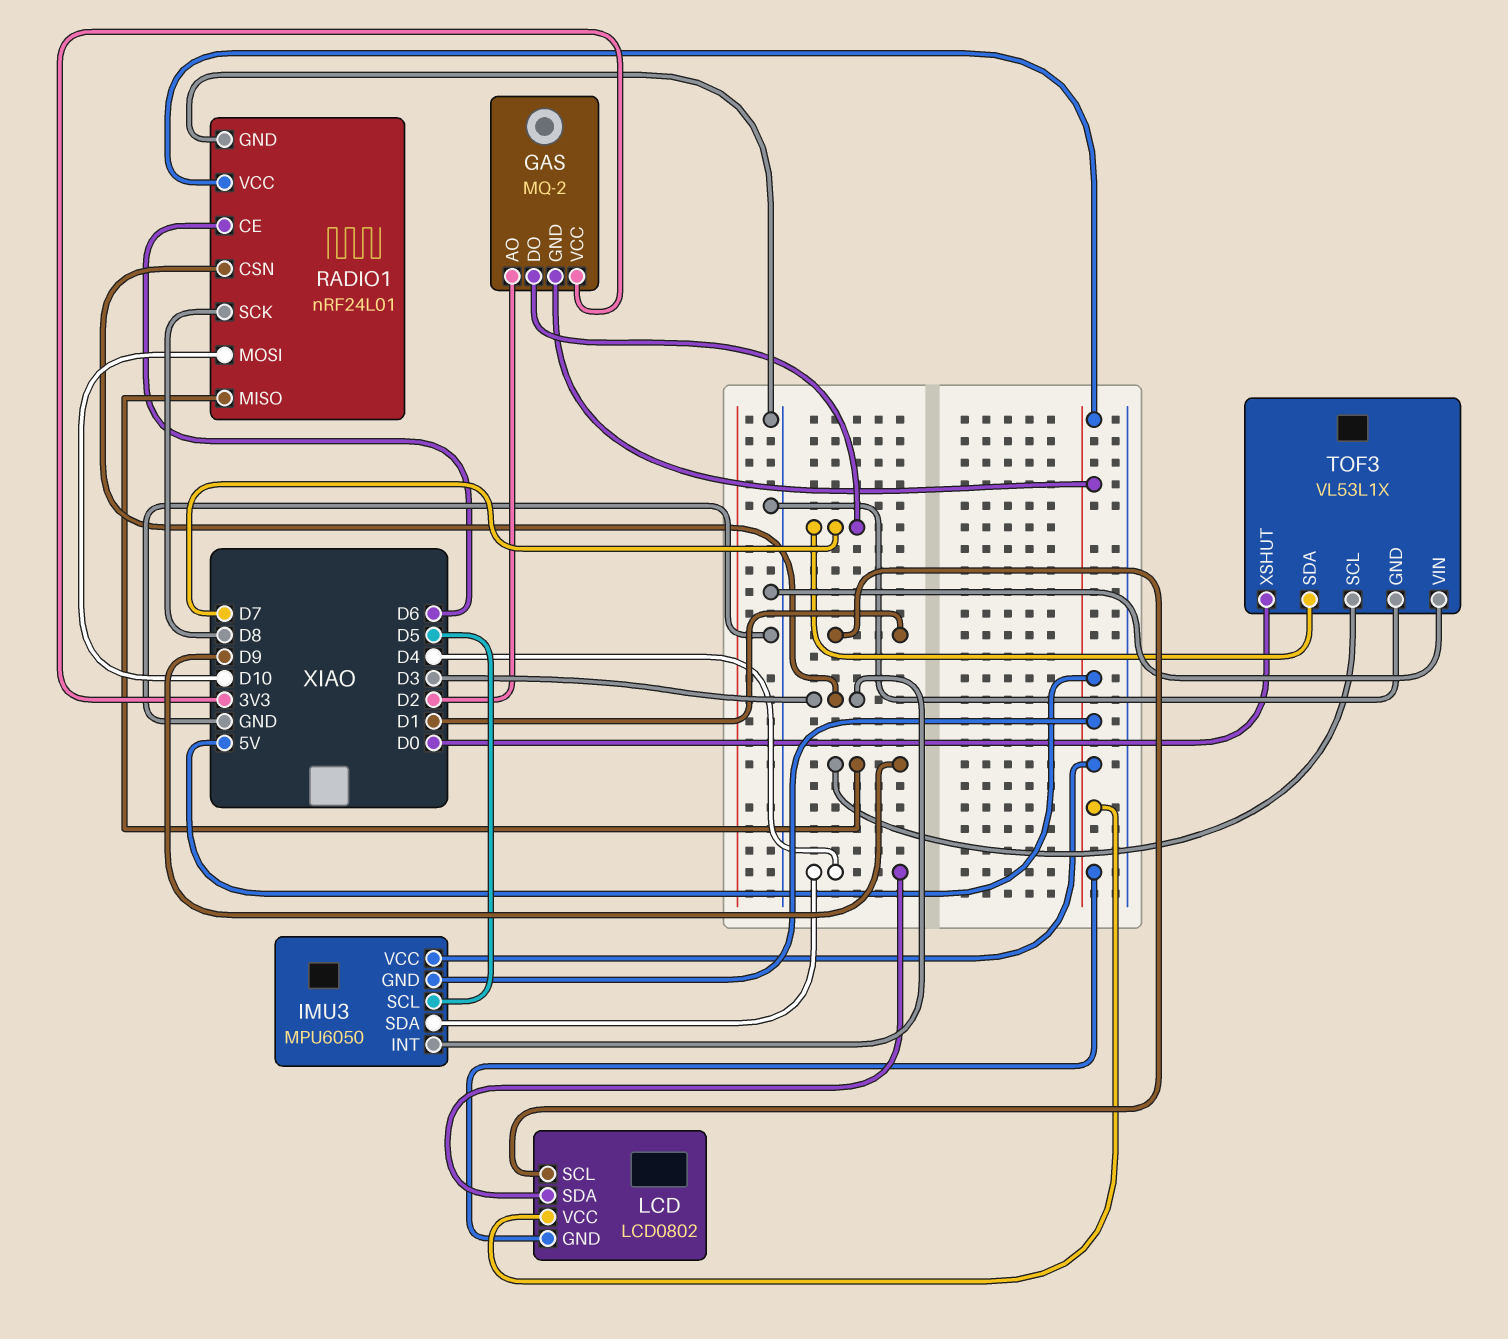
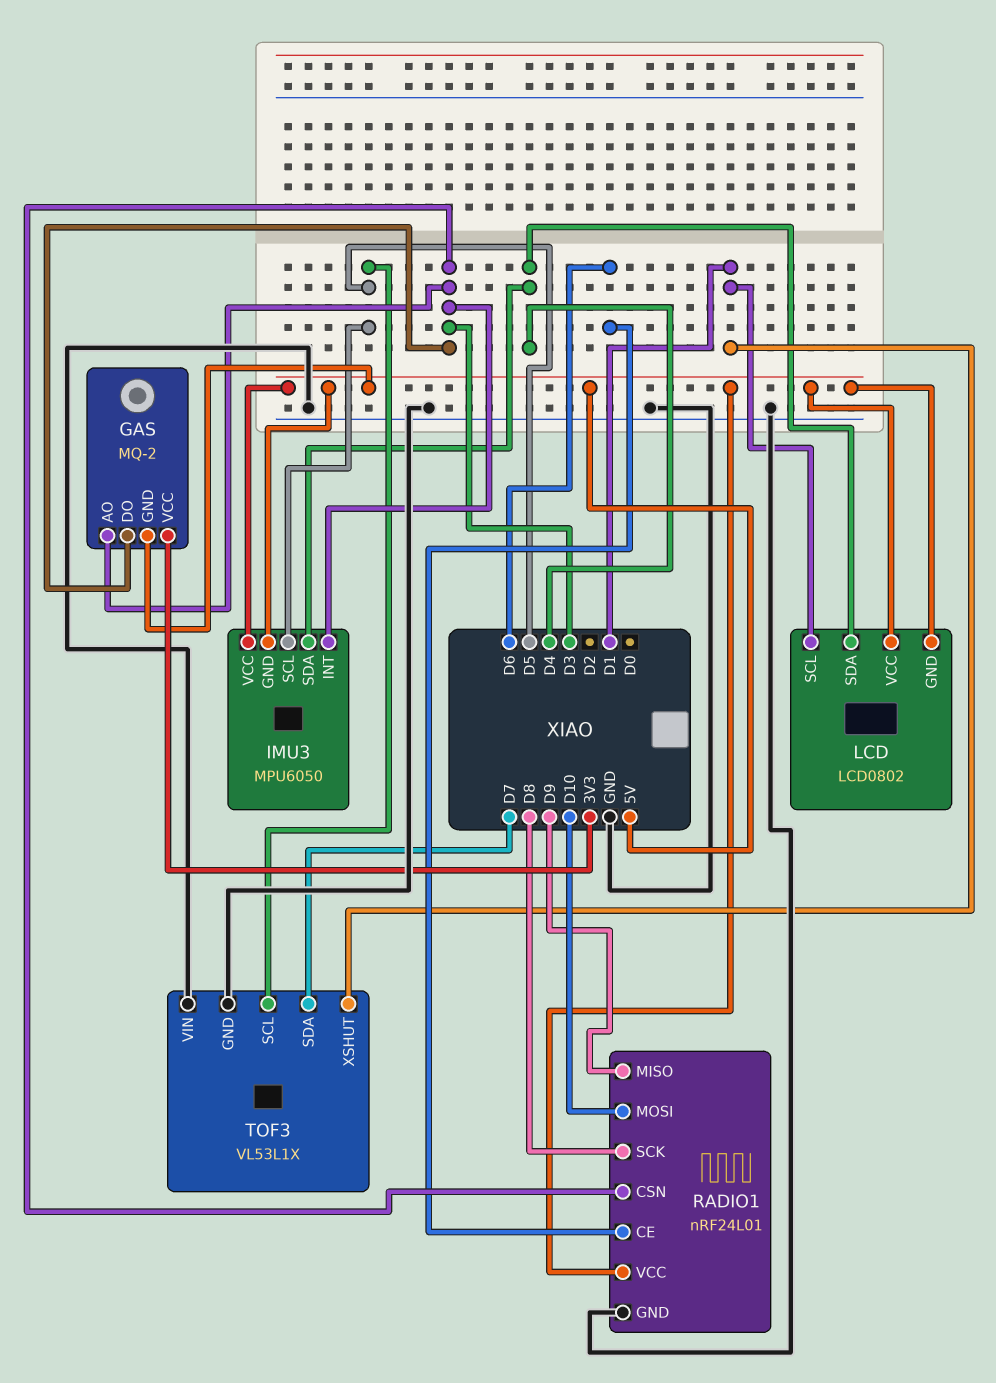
GAS pin AO: D2 -> D3
GAS pin DO: D7 -> D3
TOF3 pin SCL: D9 -> D5
TOF3 pin XSHUT: D0 -> D1

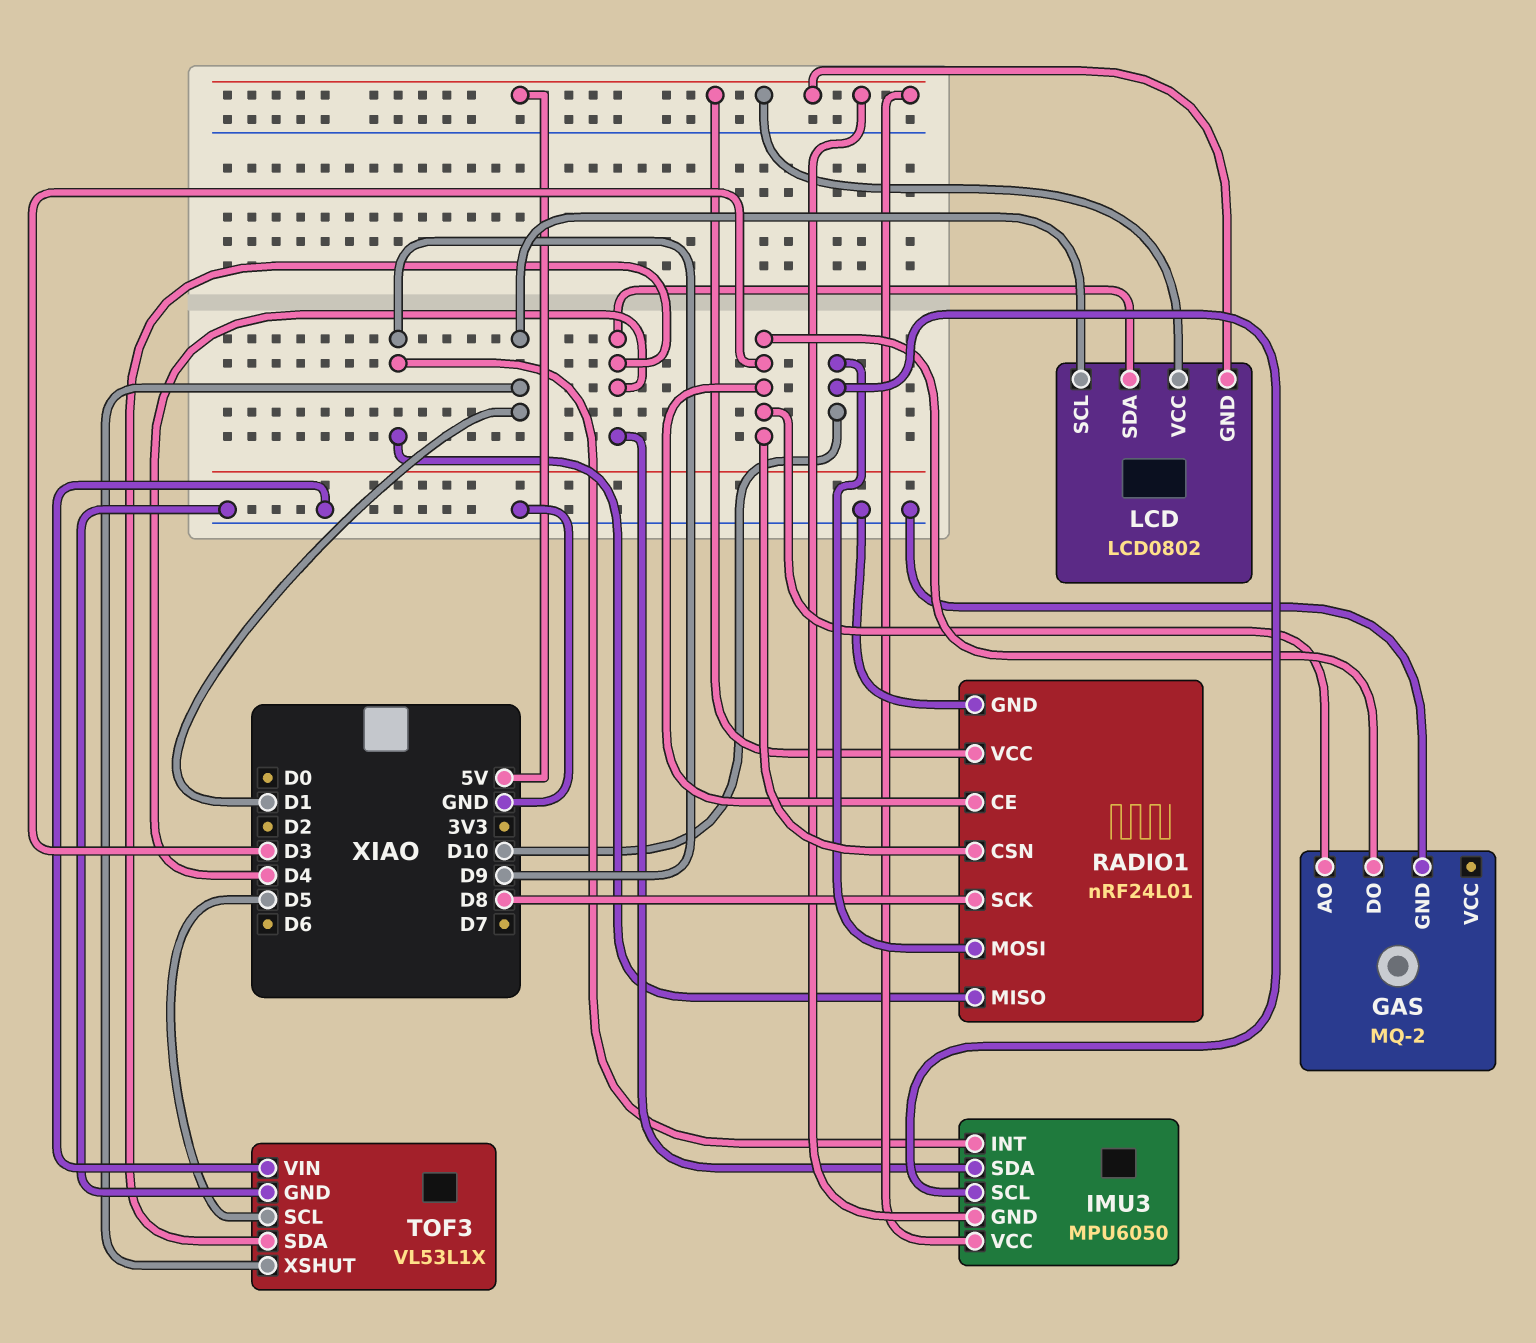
GAS pin GND: 5V -> GND
GAS pin VCC: 3V3 -> none
IMU3 pin INT: D3 -> D9
IMU3 pin SCL: D5 -> D10
RADIO1 pin CE: D6 -> D3
TOF3 pin SDA: D7 -> D4

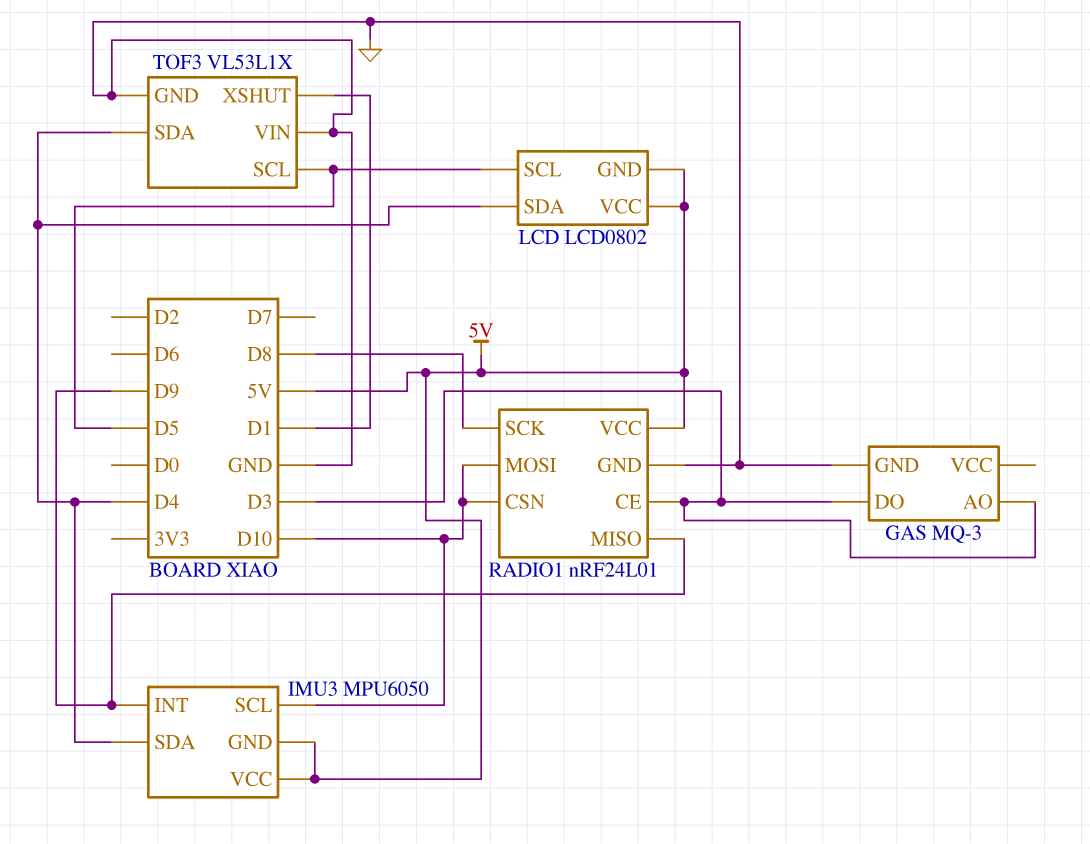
GAS: MQ-2 -> MQ-3
LCD pin SCL: D1 -> D5
RADIO1 pin CSN: D3 -> D10

